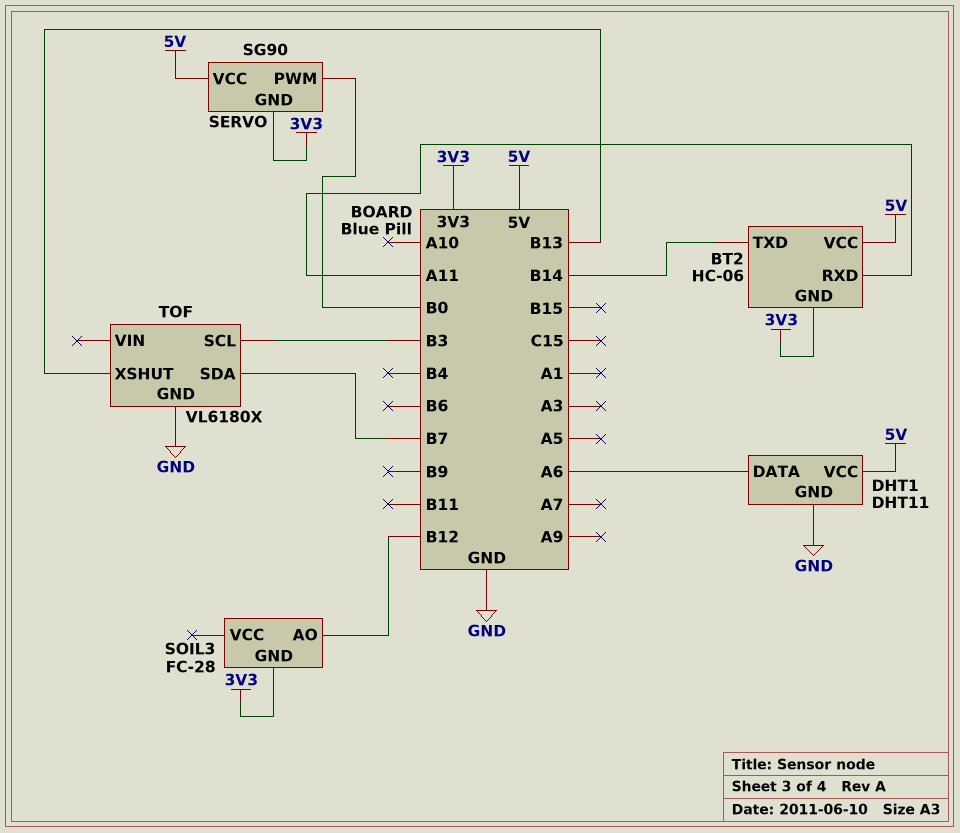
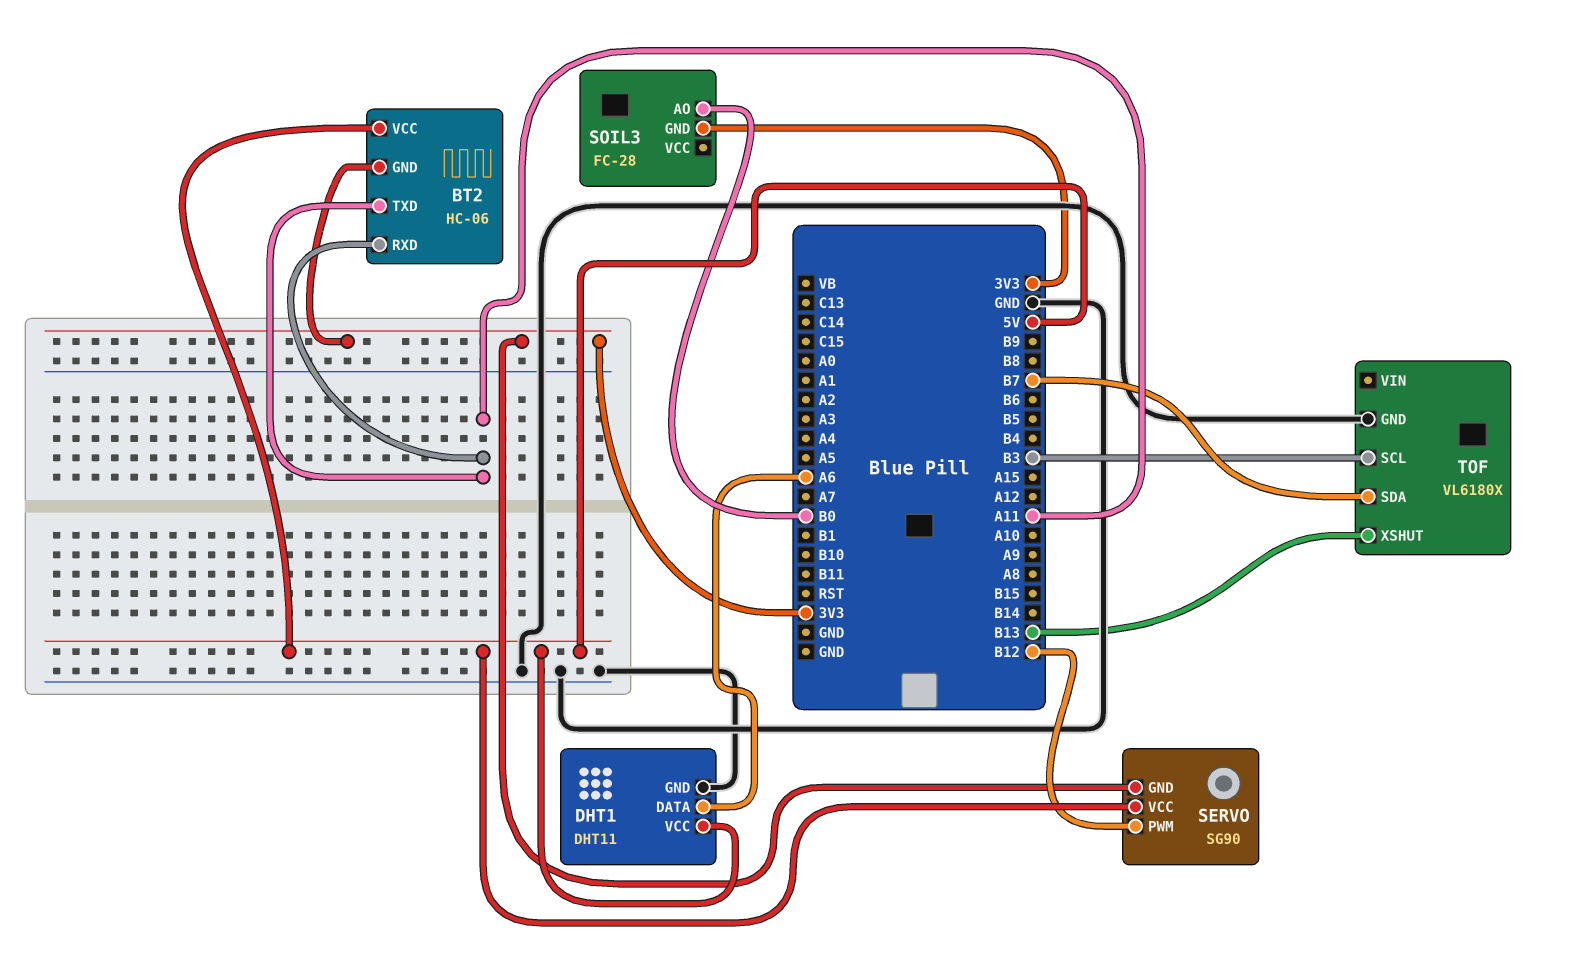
BT2 pin TXD: B14 -> A11
SERVO pin PWM: B0 -> B12
SOIL3 pin AO: B12 -> B0

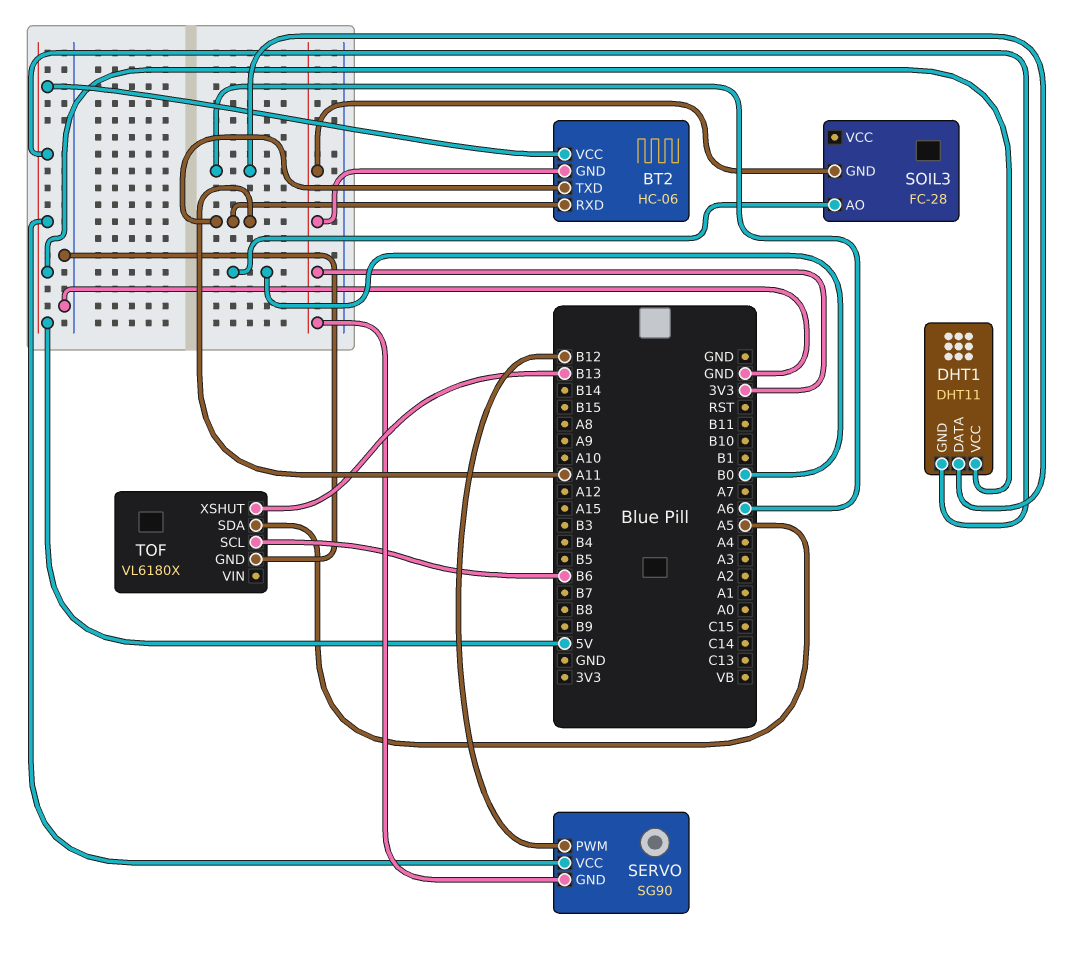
DHT1 pin GND: GND -> 5V
TOF pin SCL: B3 -> B6
TOF pin SDA: B7 -> A5

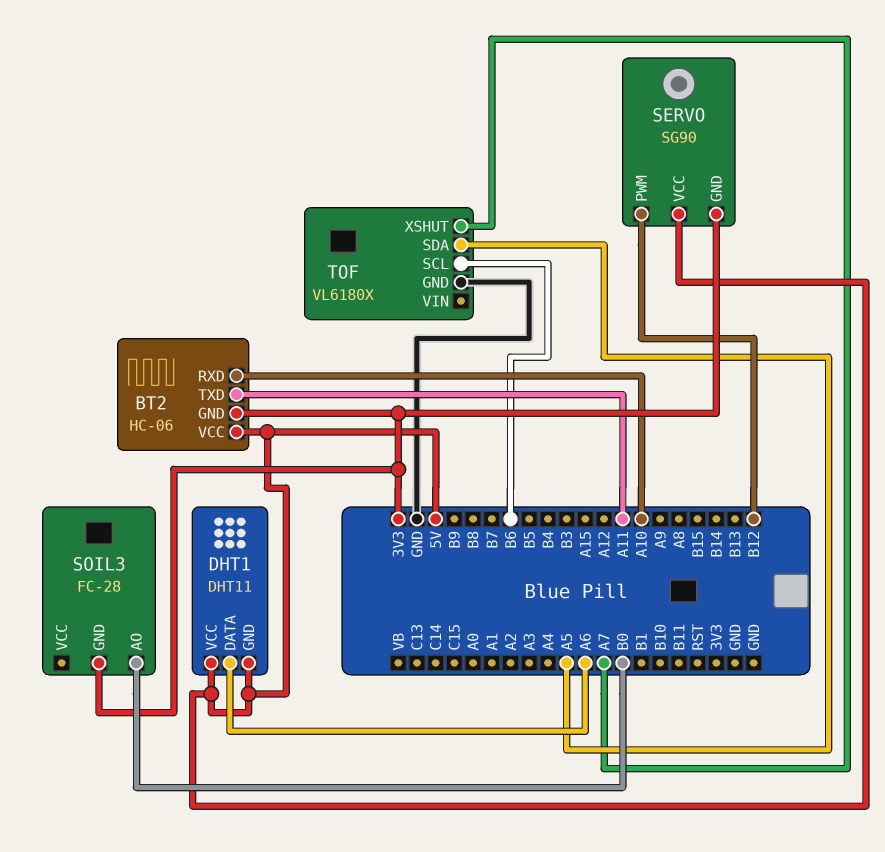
BT2 pin RXD: A11 -> A10
TOF pin XSHUT: B13 -> A7

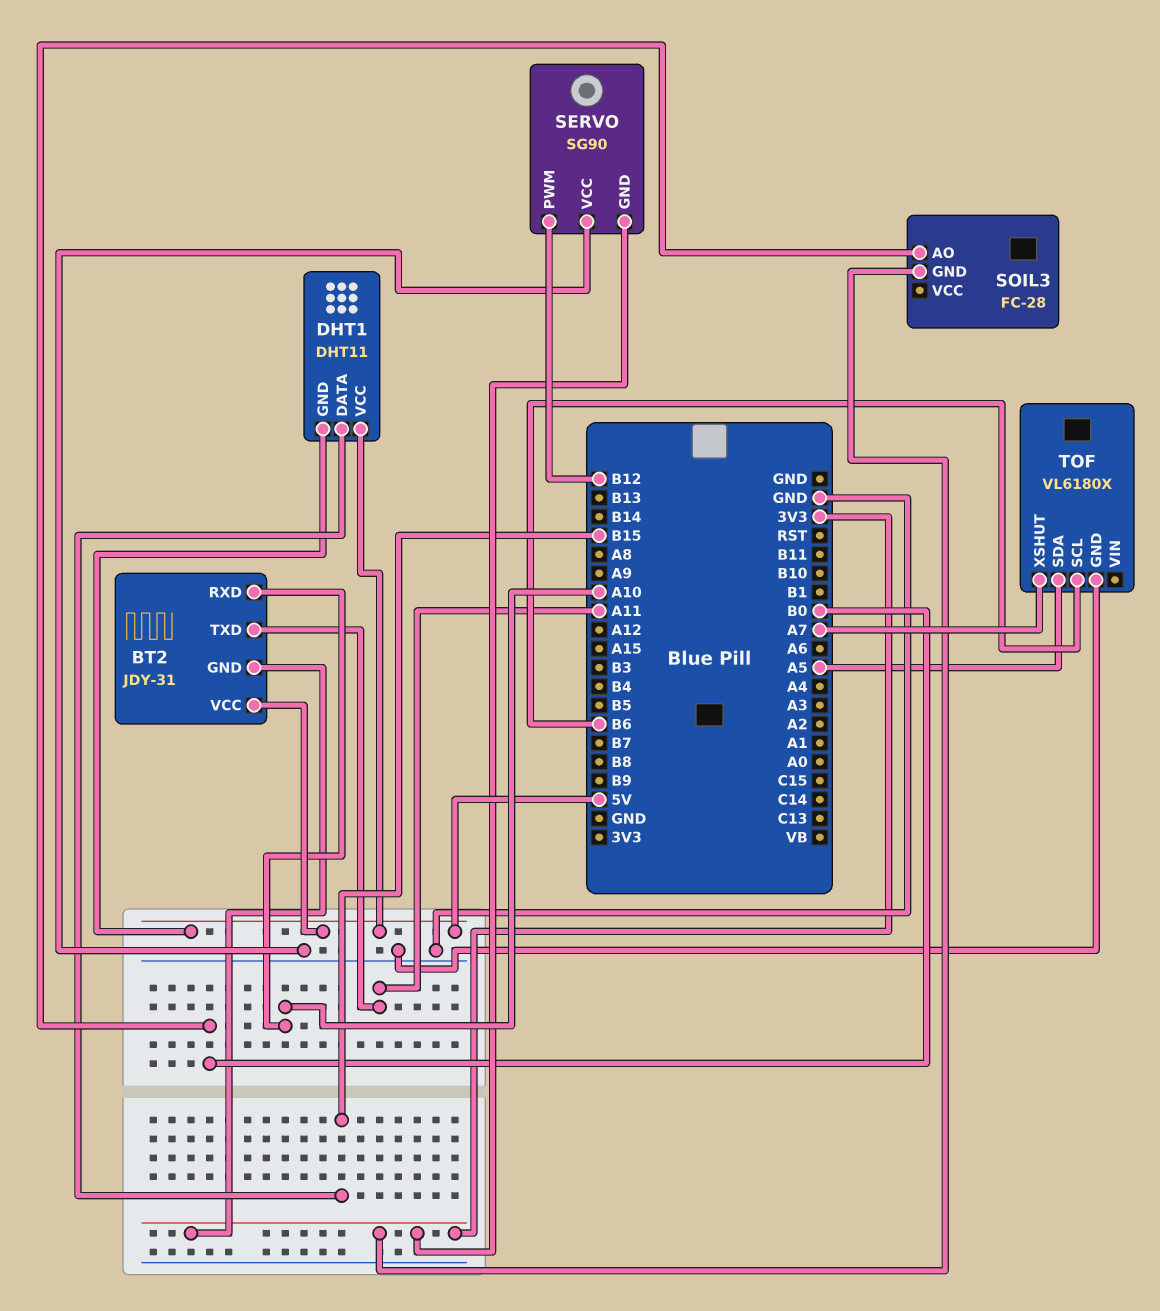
BT2: HC-06 -> JDY-31
DHT1 pin DATA: A6 -> B15
SERVO pin VCC: 5V -> GND

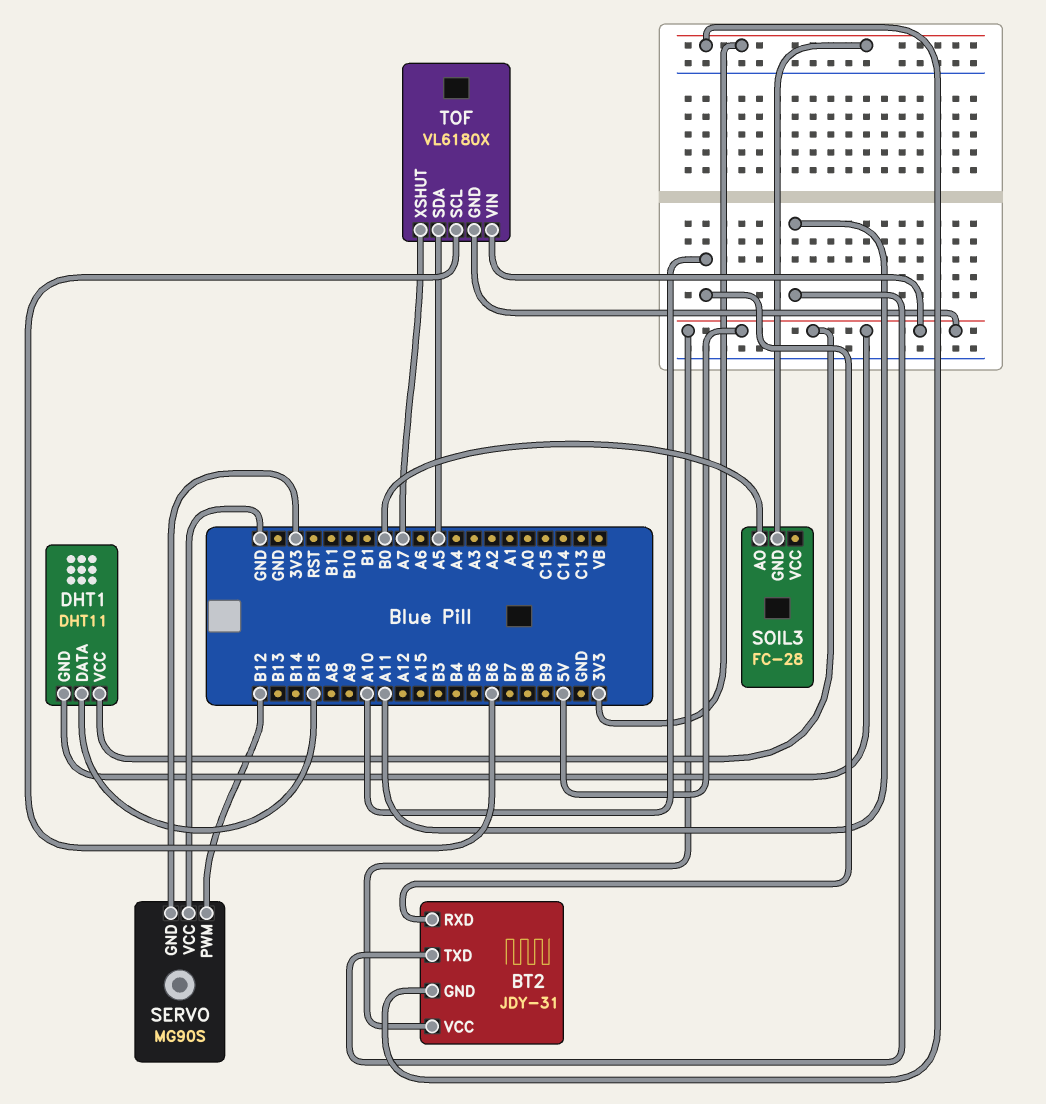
SERVO: SG90 -> MG90S
TOF pin GND: GND -> 5V
TOF pin VIN: none -> 5V

